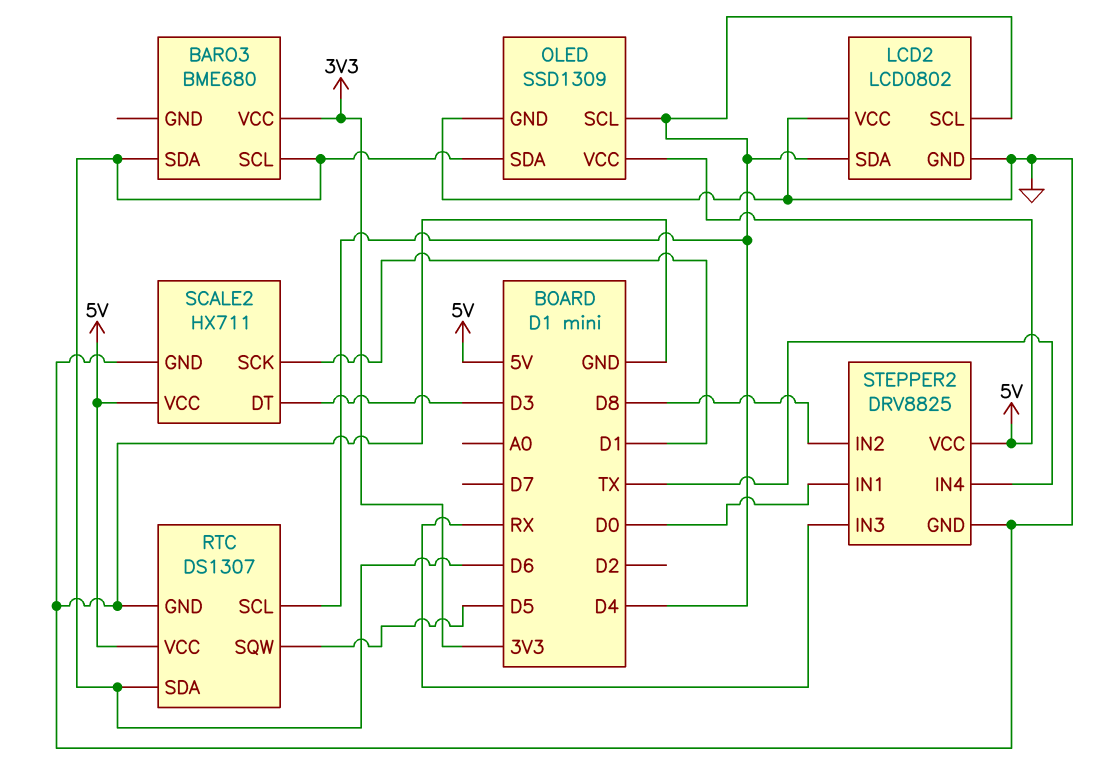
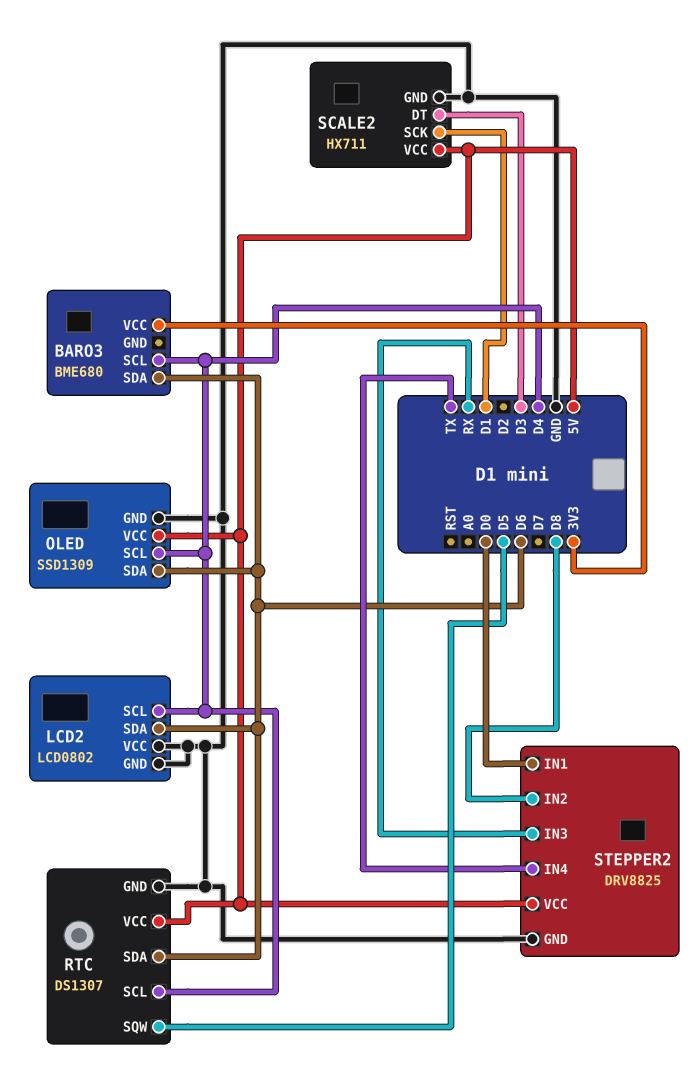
BARO3 pin SCL: D6 -> D4
LCD2 pin SDA: D4 -> D6

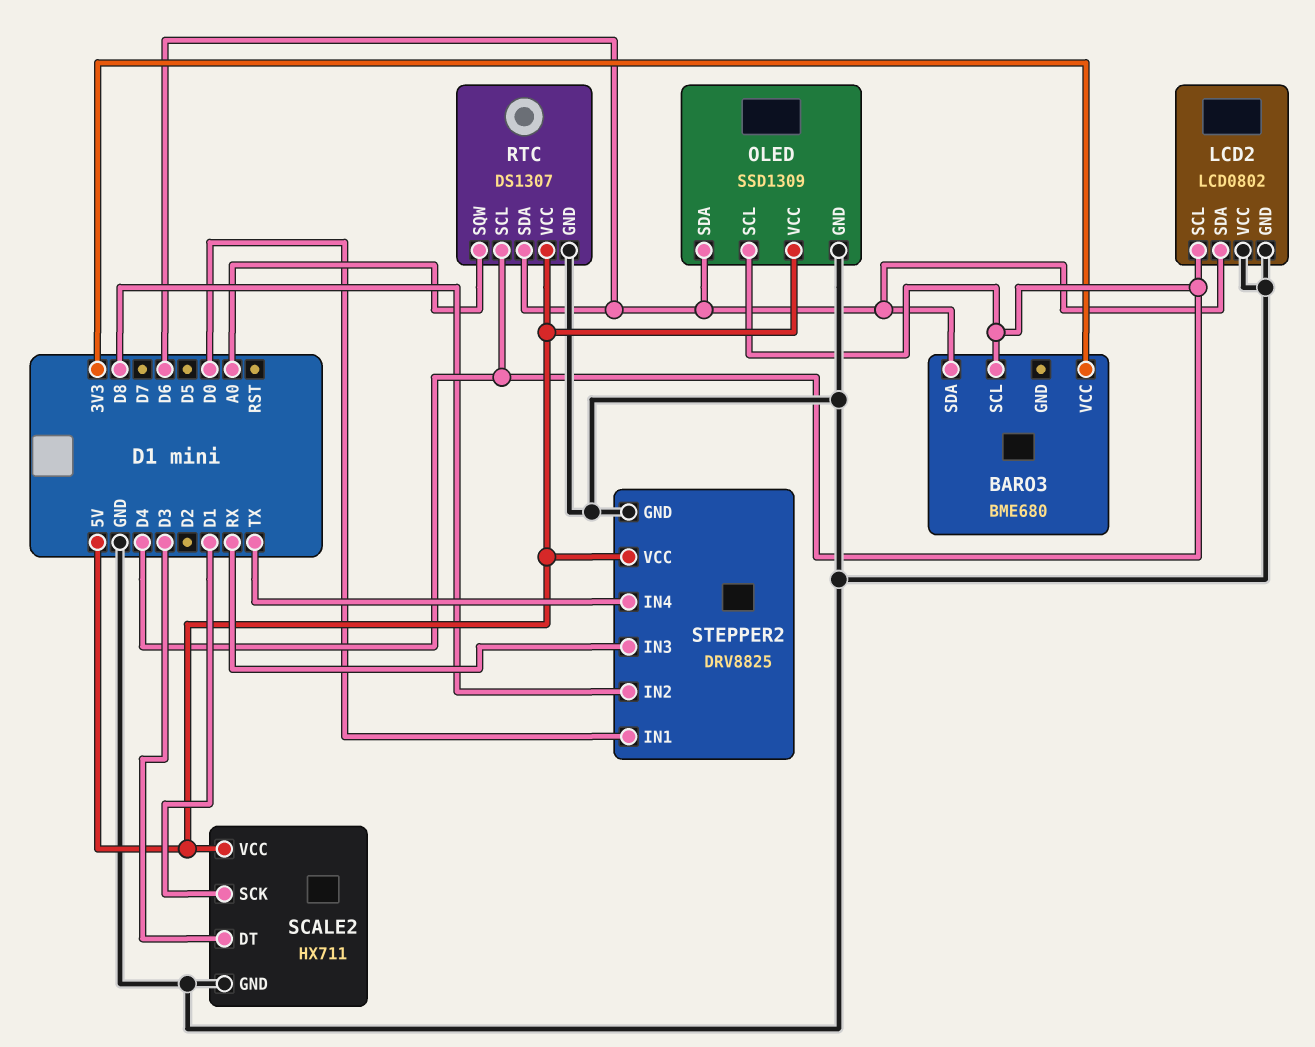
RTC pin SQW: D5 -> A0

